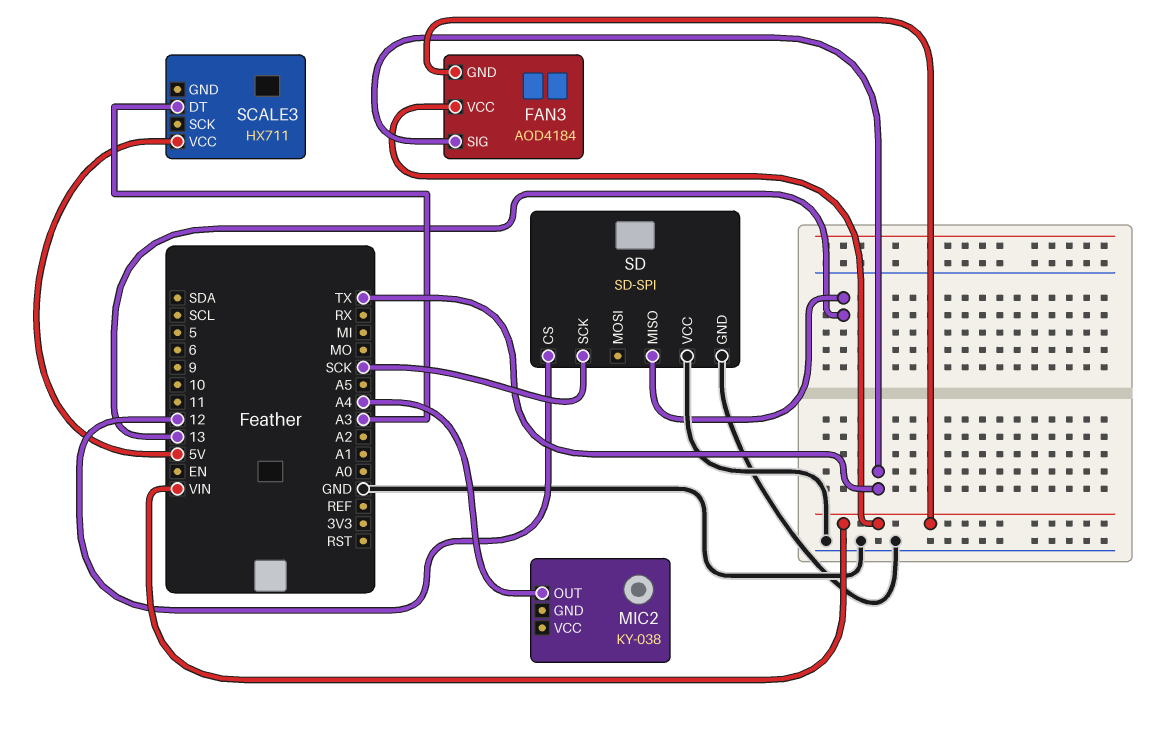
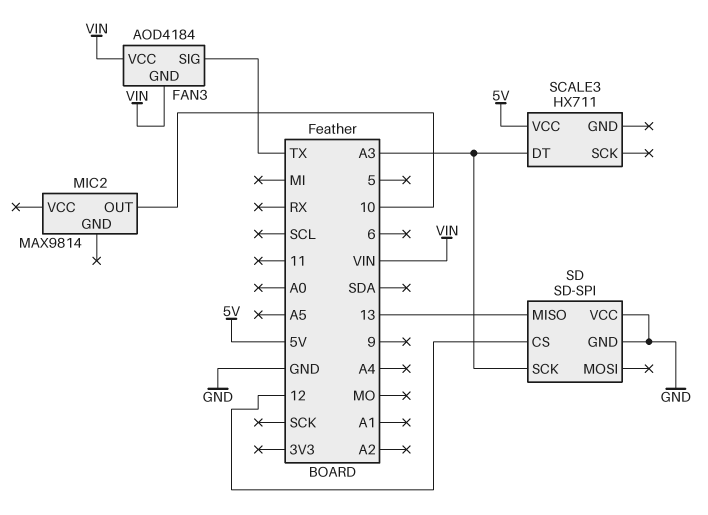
MIC2: KY-038 -> MAX9814
MIC2 pin OUT: A4 -> 10
SD pin SCK: SCK -> A3

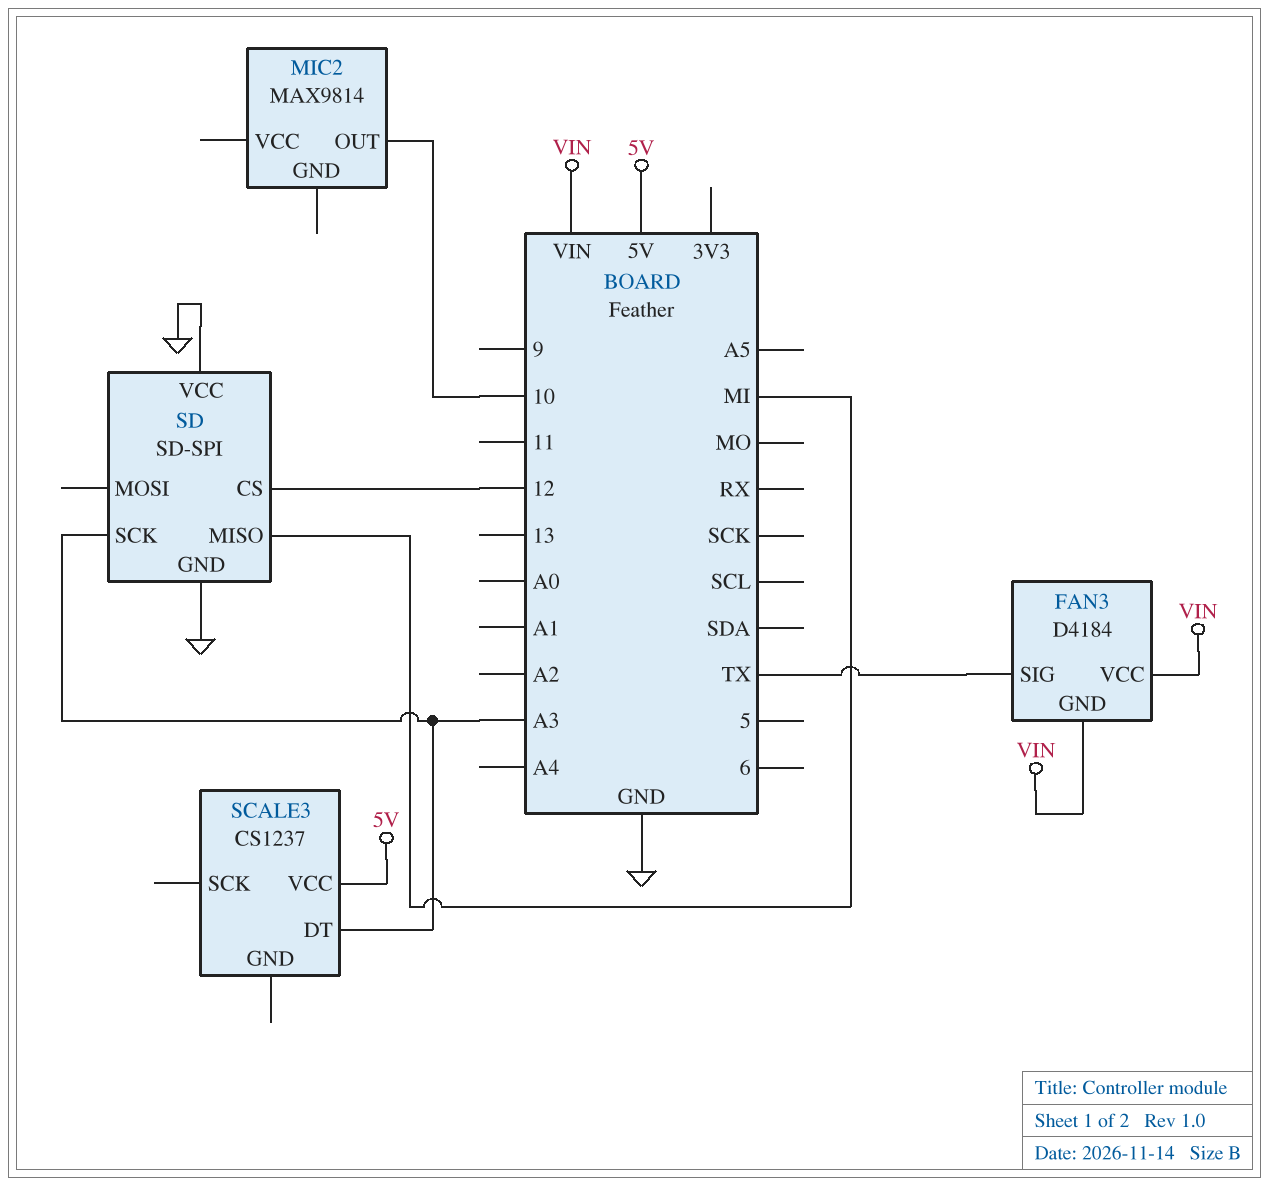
FAN3: AOD4184 -> D4184
SCALE3: HX711 -> CS1237
SD pin MISO: 13 -> MI

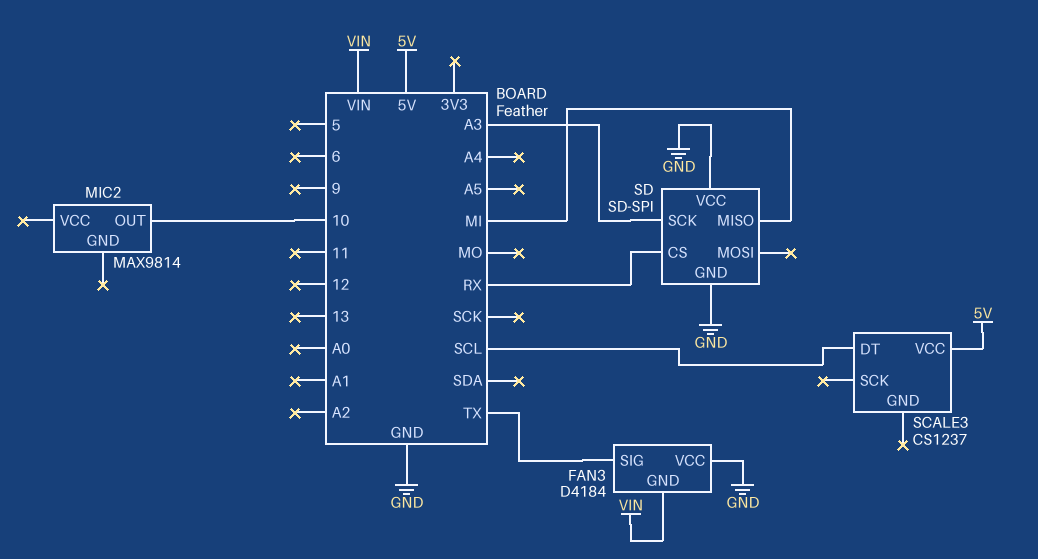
FAN3 pin VCC: VIN -> GND
SCALE3 pin DT: A3 -> SCL
SD pin CS: 12 -> RX

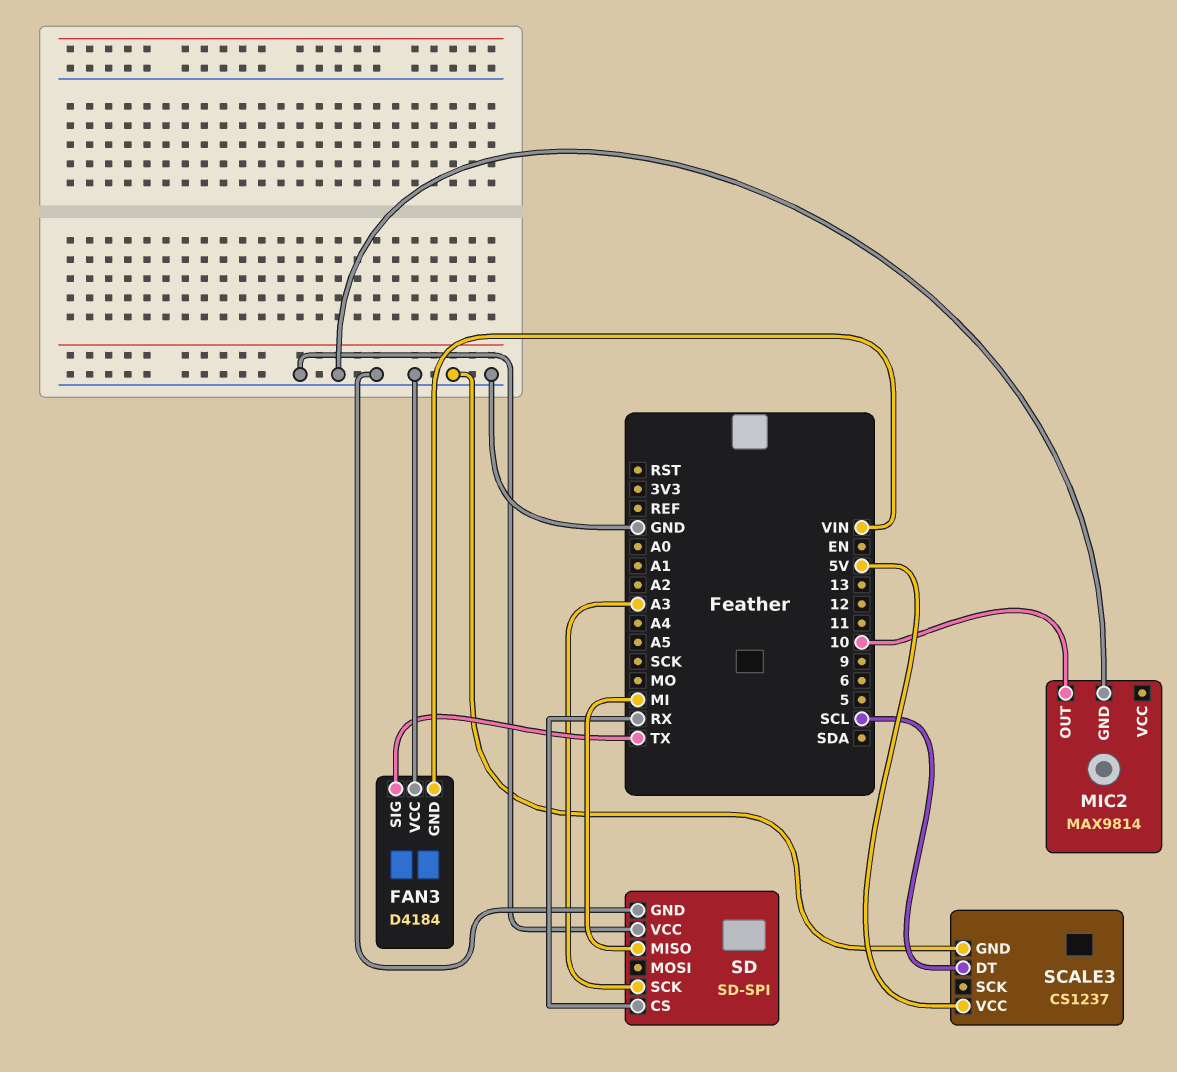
MIC2 pin GND: none -> GND
SCALE3 pin GND: none -> GND

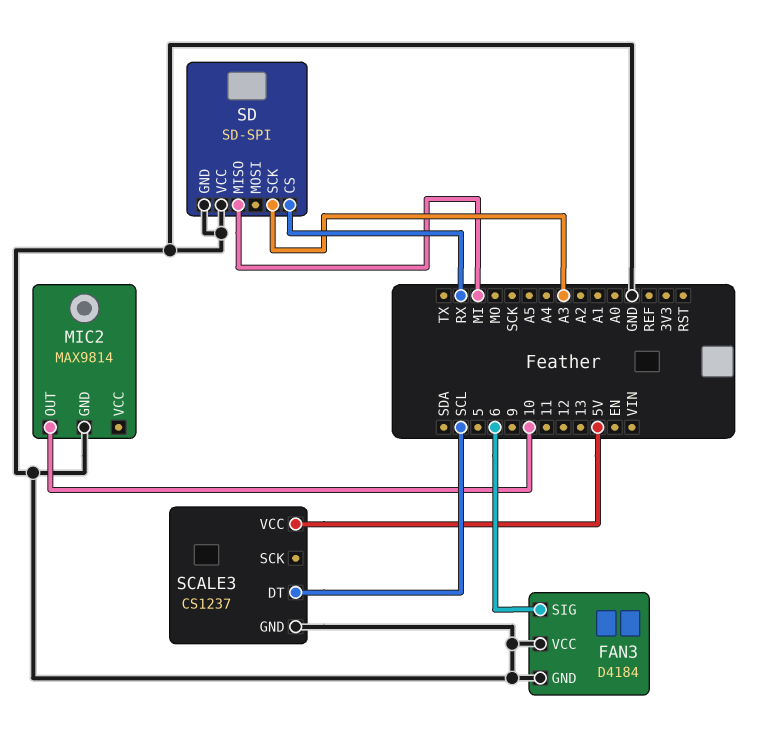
FAN3 pin GND: VIN -> GND
FAN3 pin SIG: TX -> 6

